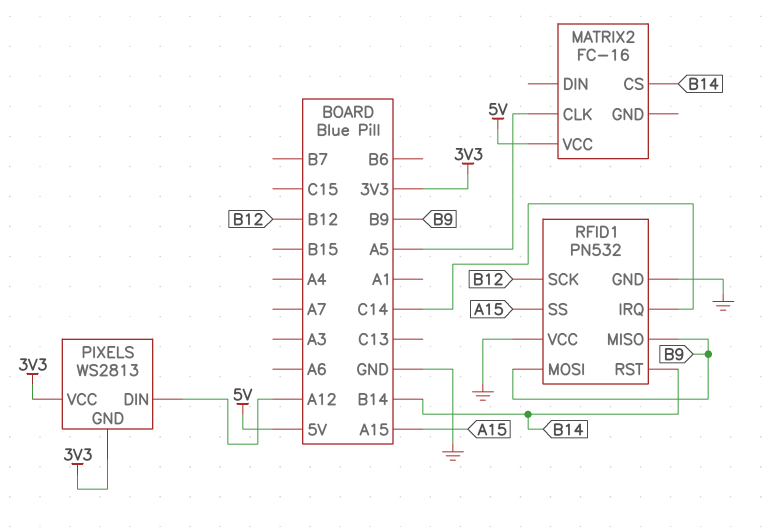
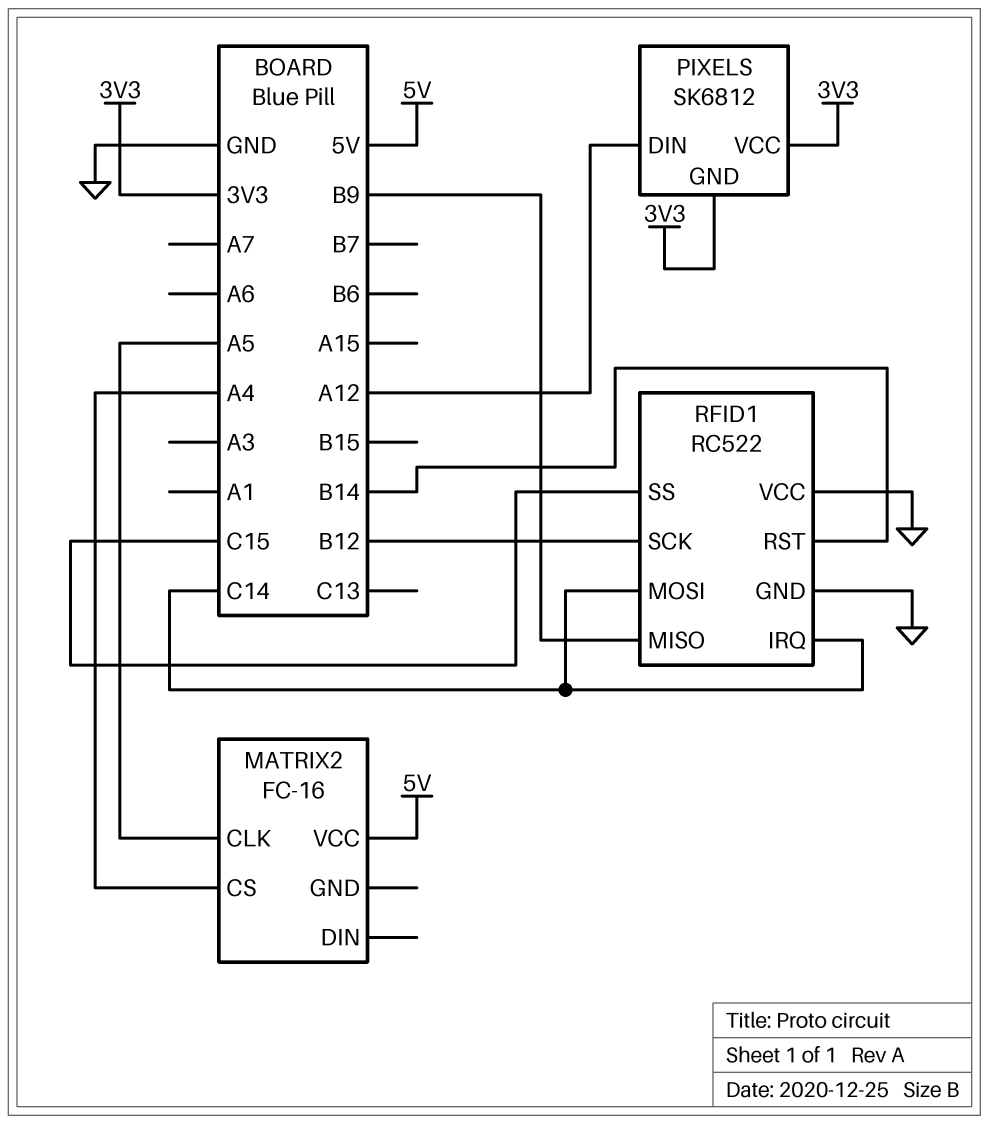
MATRIX2 pin CS: B14 -> A4
PIXELS: WS2813 -> SK6812
RFID1: PN532 -> RC522
RFID1 pin MOSI: B9 -> C14
RFID1 pin SS: A15 -> C15

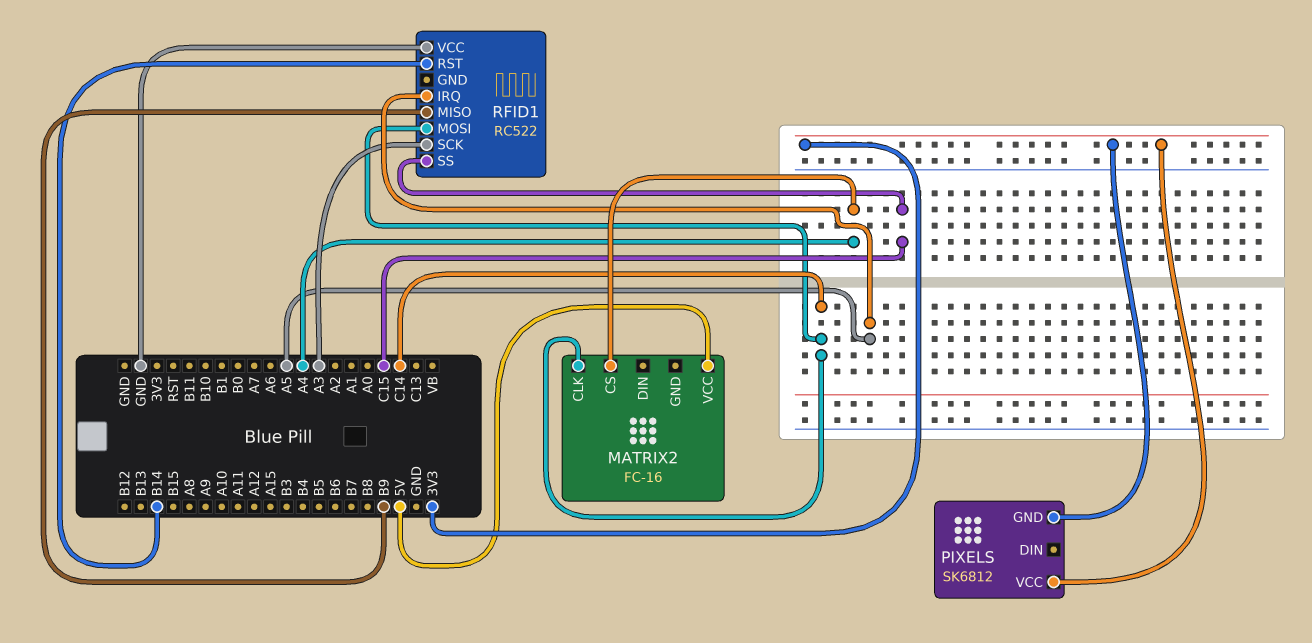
MATRIX2 pin CLK: A5 -> C14
PIXELS pin DIN: A12 -> none
RFID1 pin GND: GND -> none
RFID1 pin IRQ: C14 -> A5
RFID1 pin SCK: B12 -> A3

